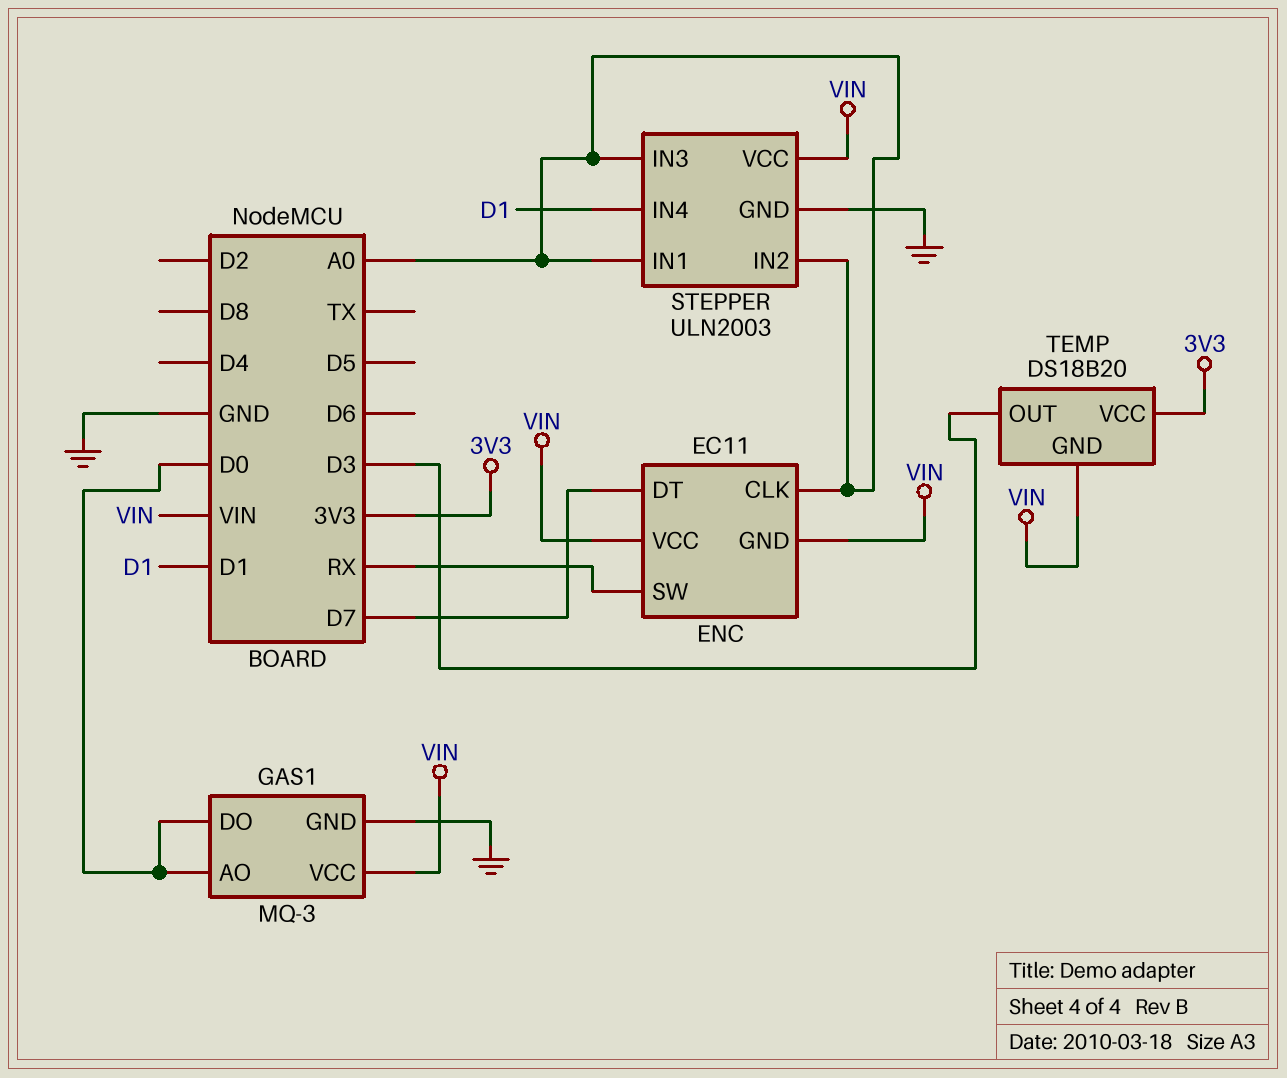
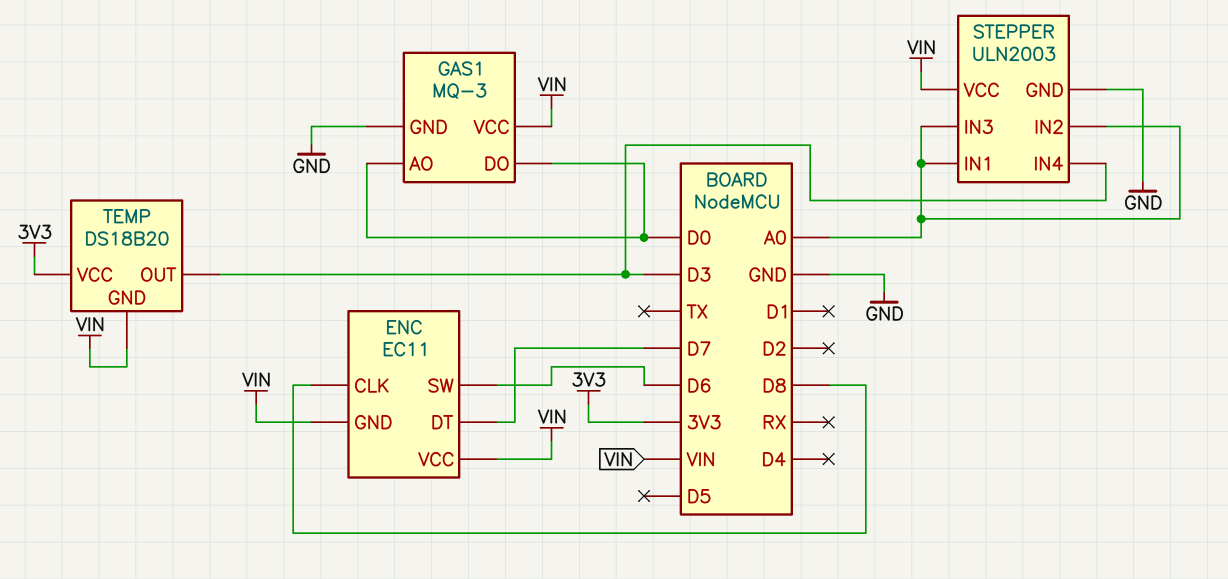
ENC pin CLK: A0 -> D8
ENC pin SW: RX -> D6
STEPPER pin IN4: D1 -> D3

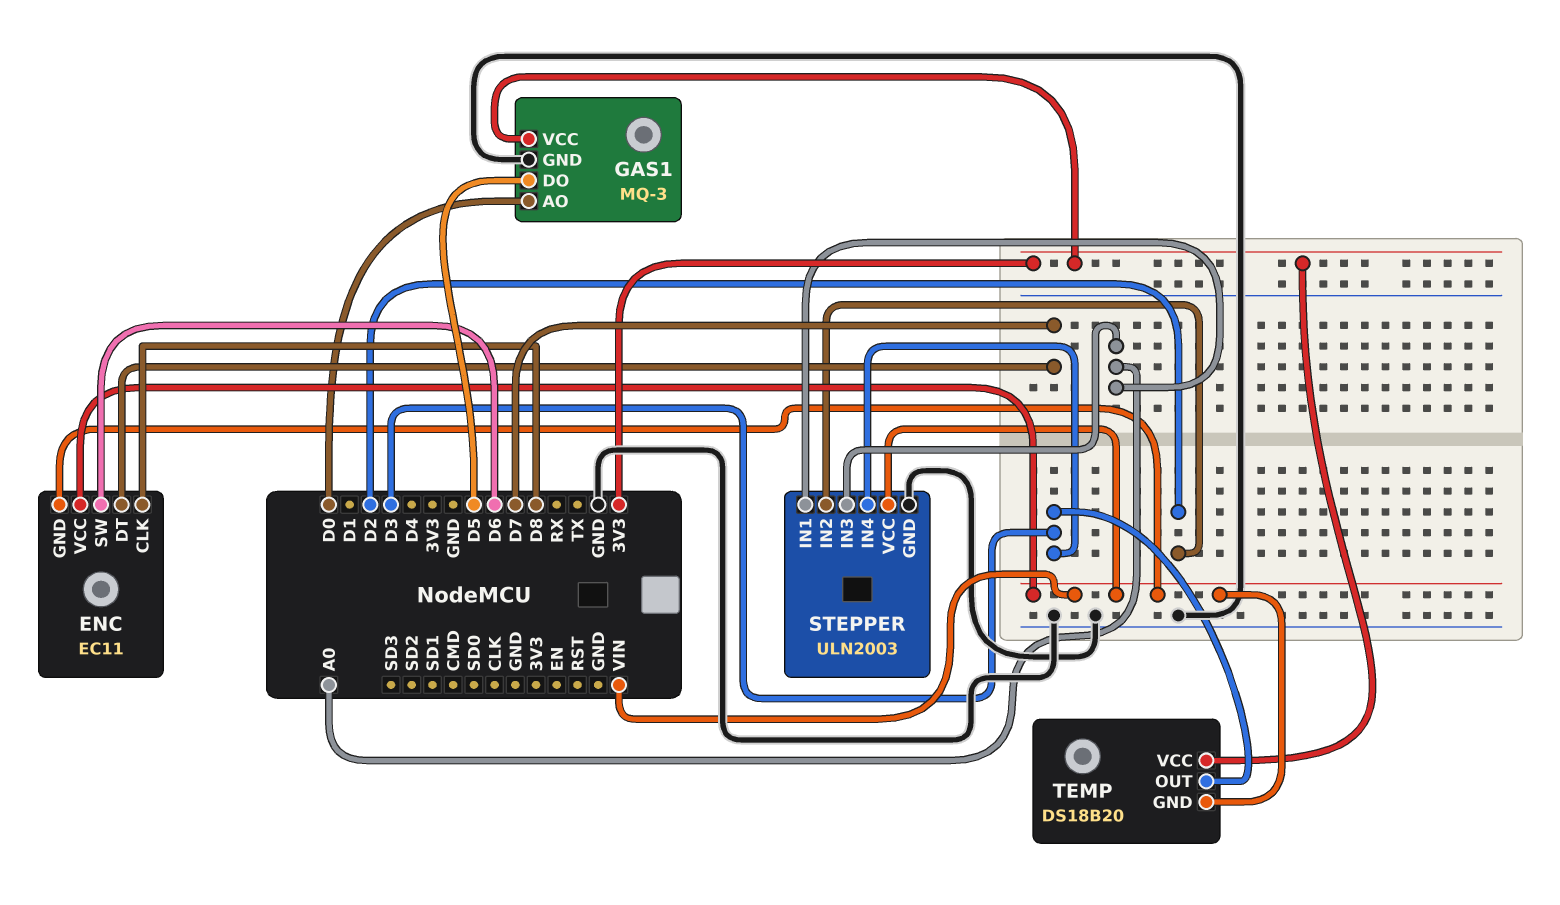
GAS1 pin DO: D0 -> D5
GAS1 pin VCC: VIN -> 3V3
STEPPER pin IN2: A0 -> D2

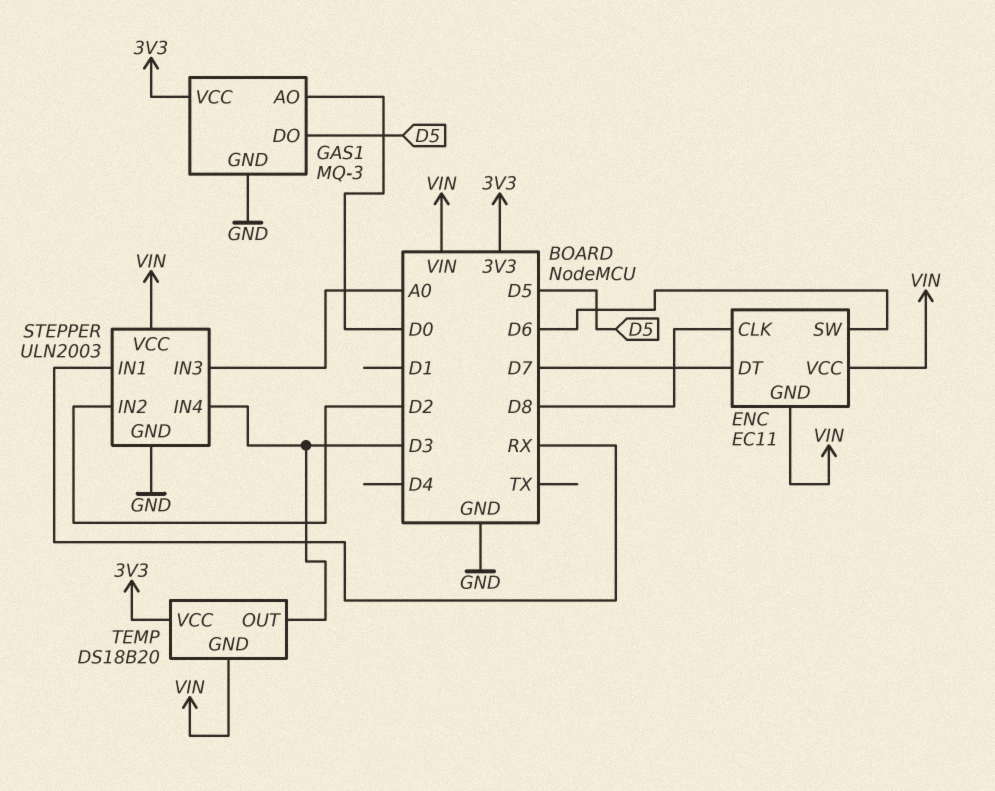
STEPPER pin IN1: A0 -> RX

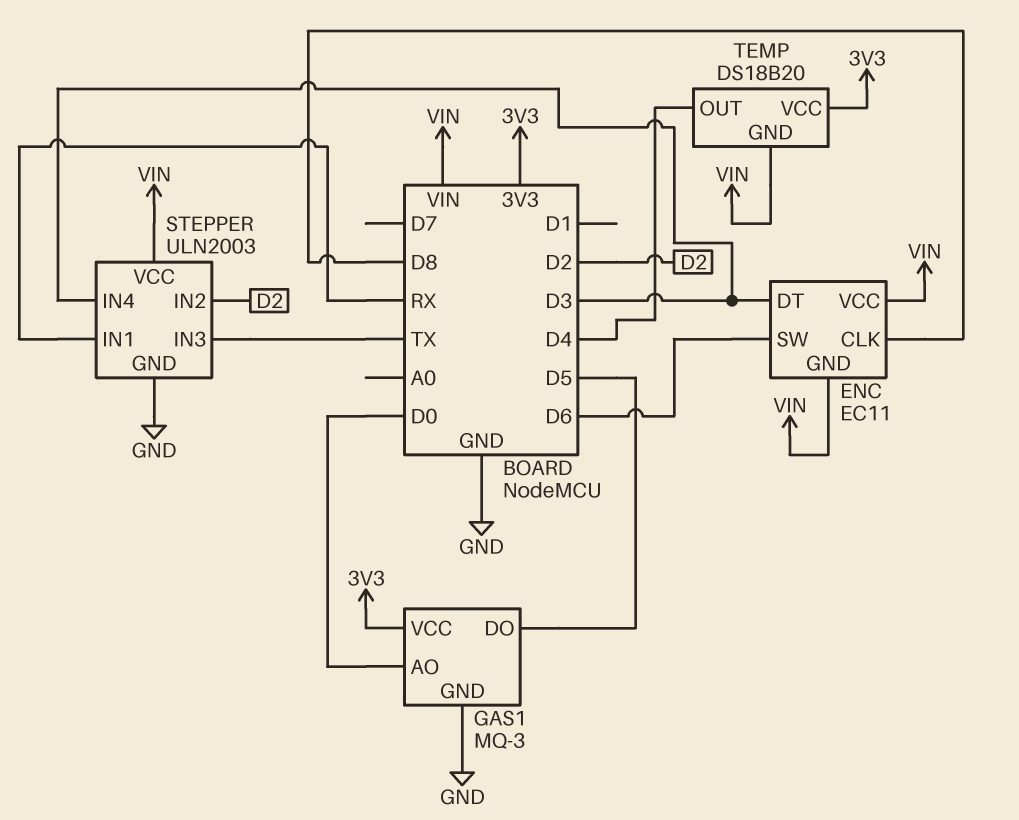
ENC pin DT: D7 -> D3
STEPPER pin IN3: A0 -> TX
TEMP pin OUT: D3 -> D4

